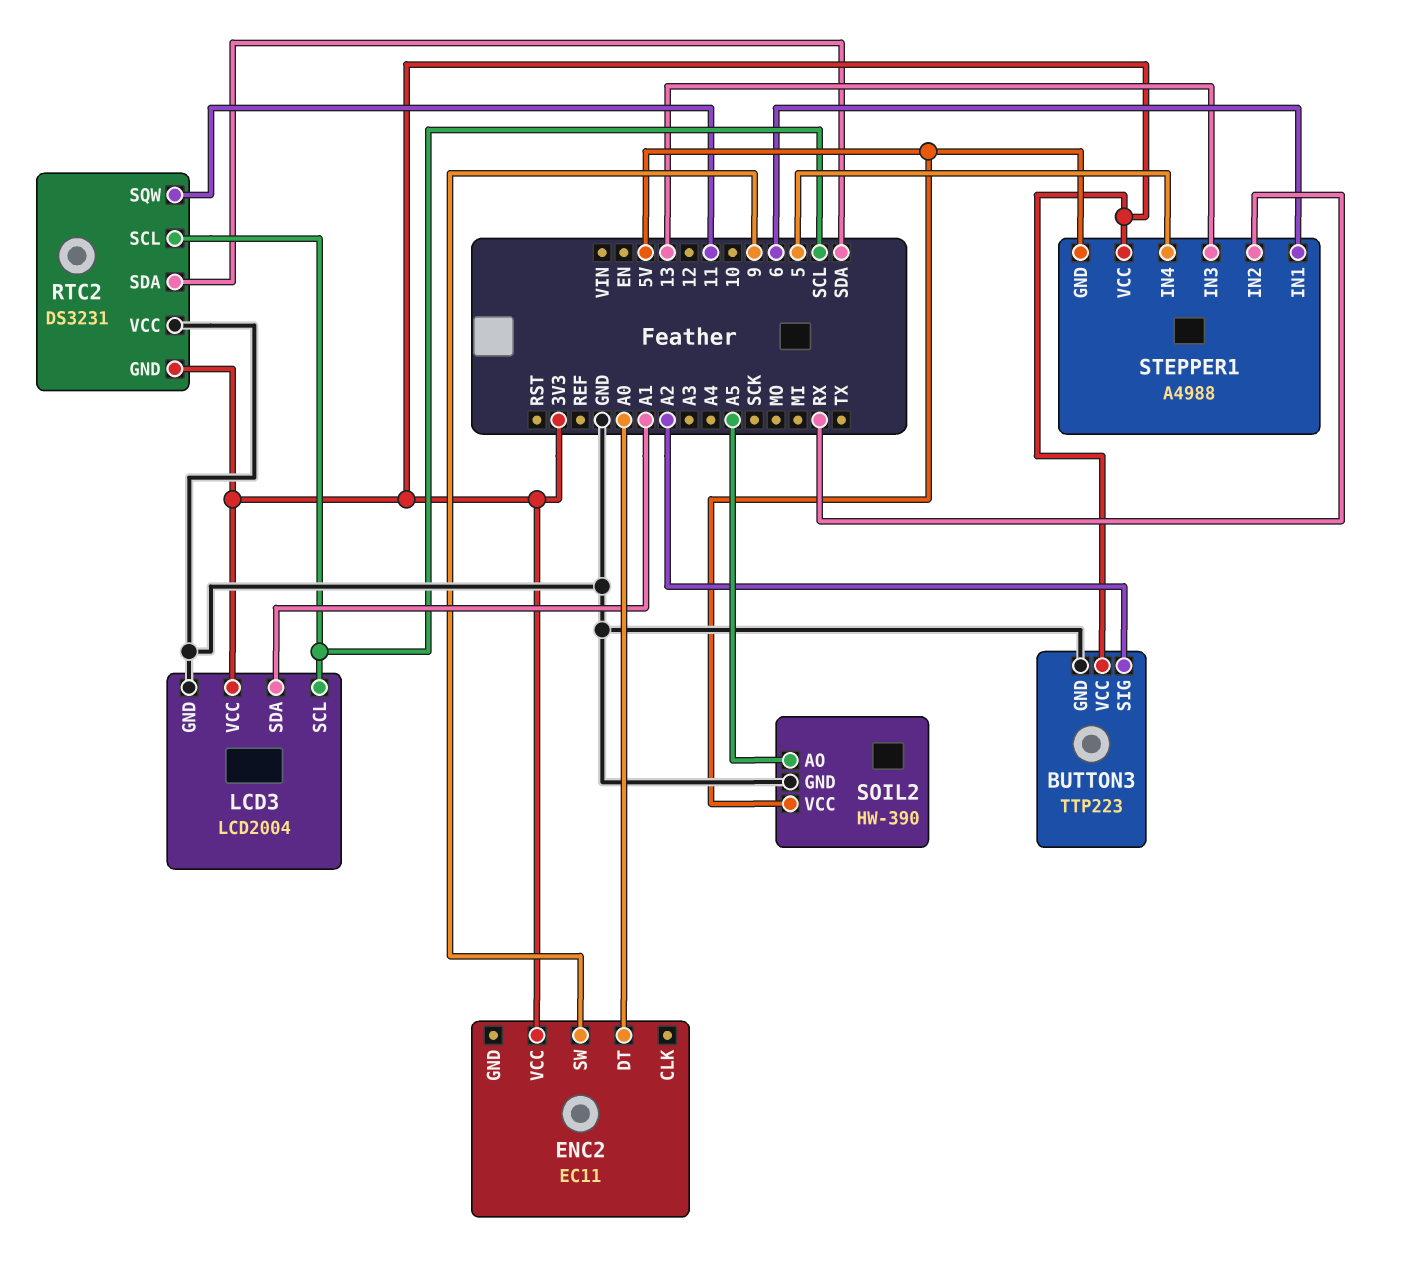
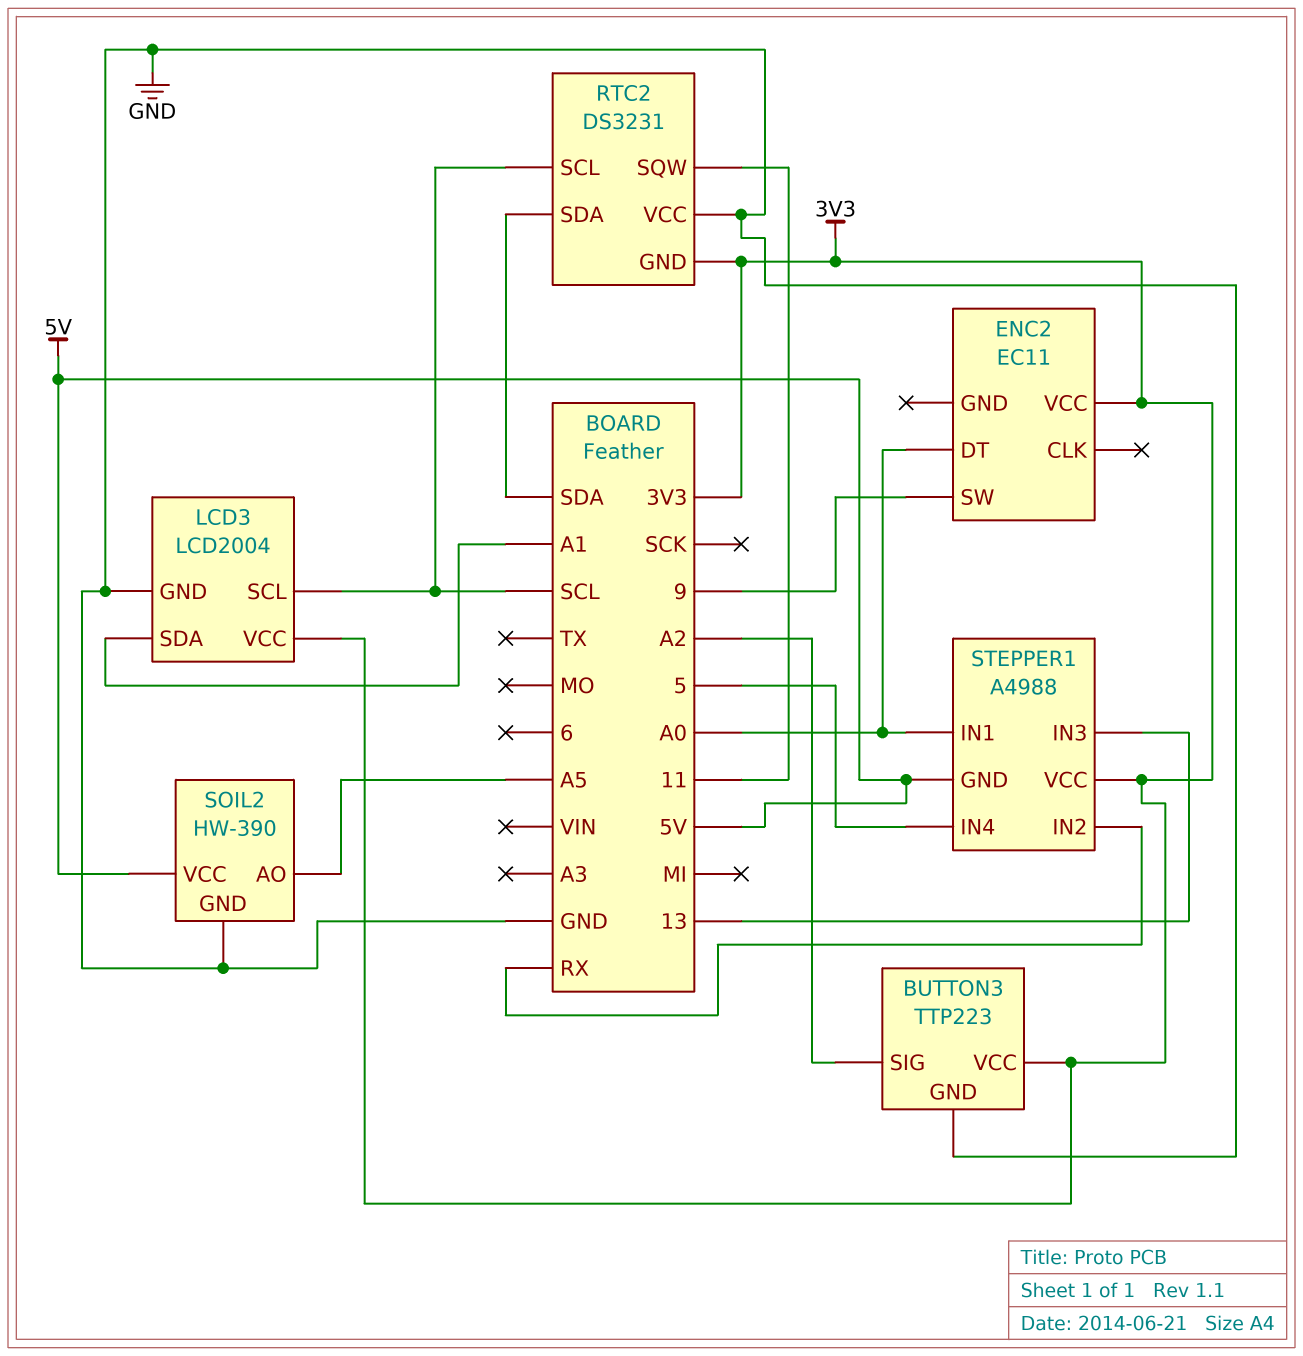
STEPPER1 pin IN1: 6 -> A0

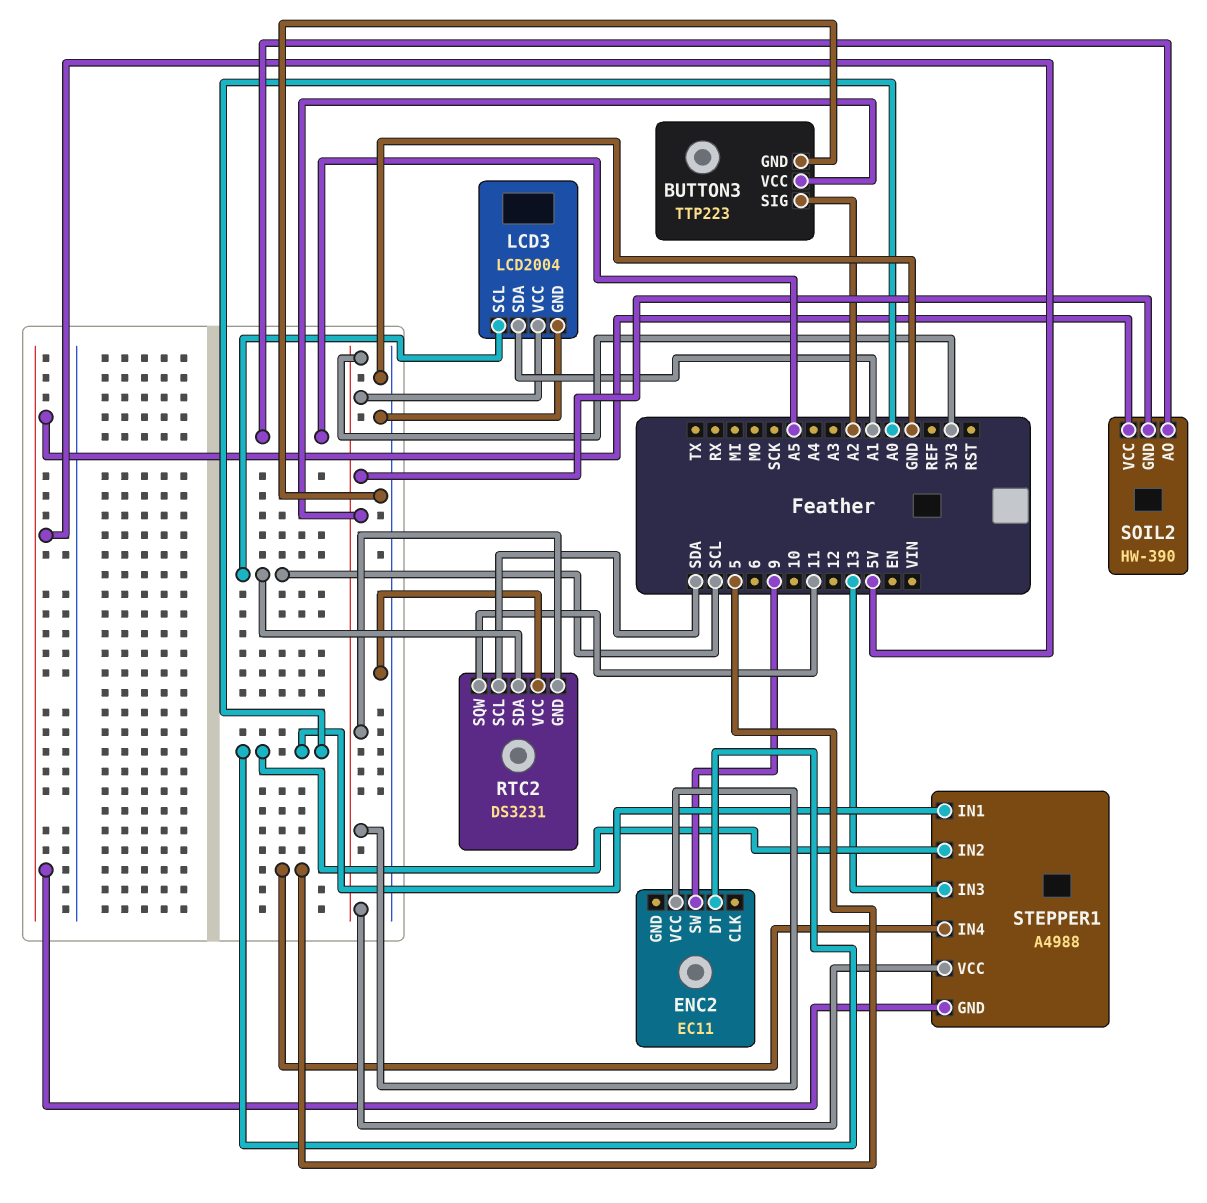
RTC2 pin SCL: SCL -> SDA
RTC2 pin SDA: SDA -> SCL
SOIL2 pin GND: GND -> 3V3
STEPPER1 pin IN2: RX -> A0

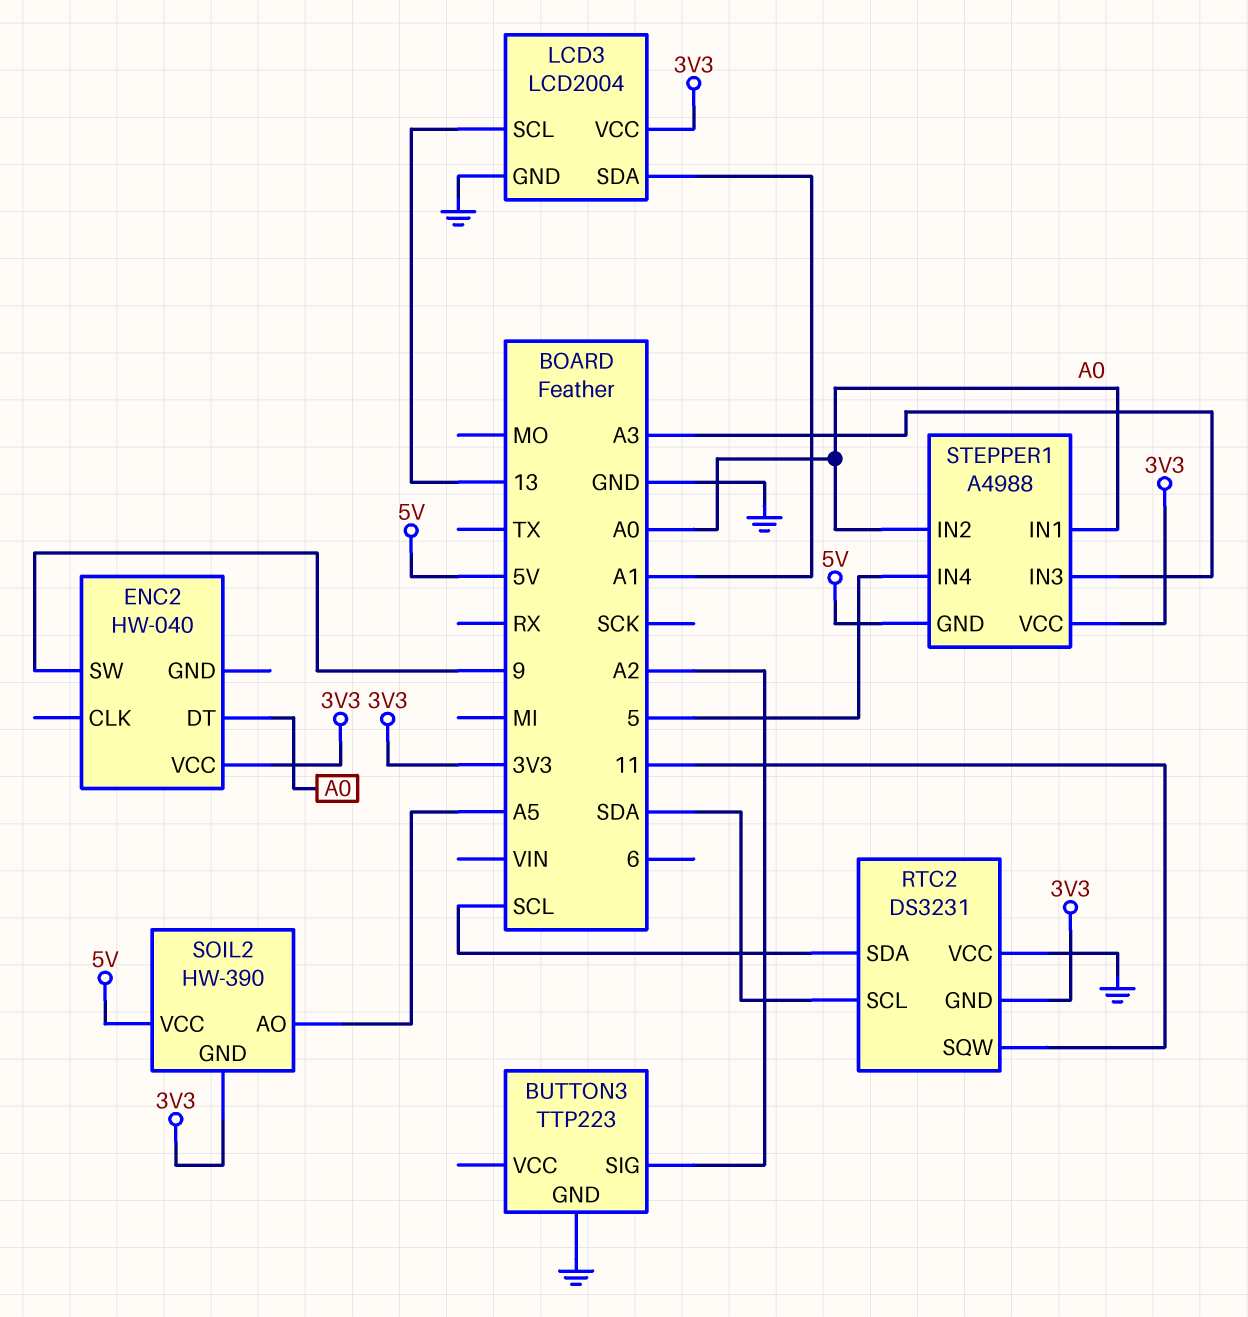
BUTTON3 pin VCC: 3V3 -> none
ENC2: EC11 -> HW-040
LCD3 pin SCL: SCL -> 13
STEPPER1 pin IN3: 13 -> A3

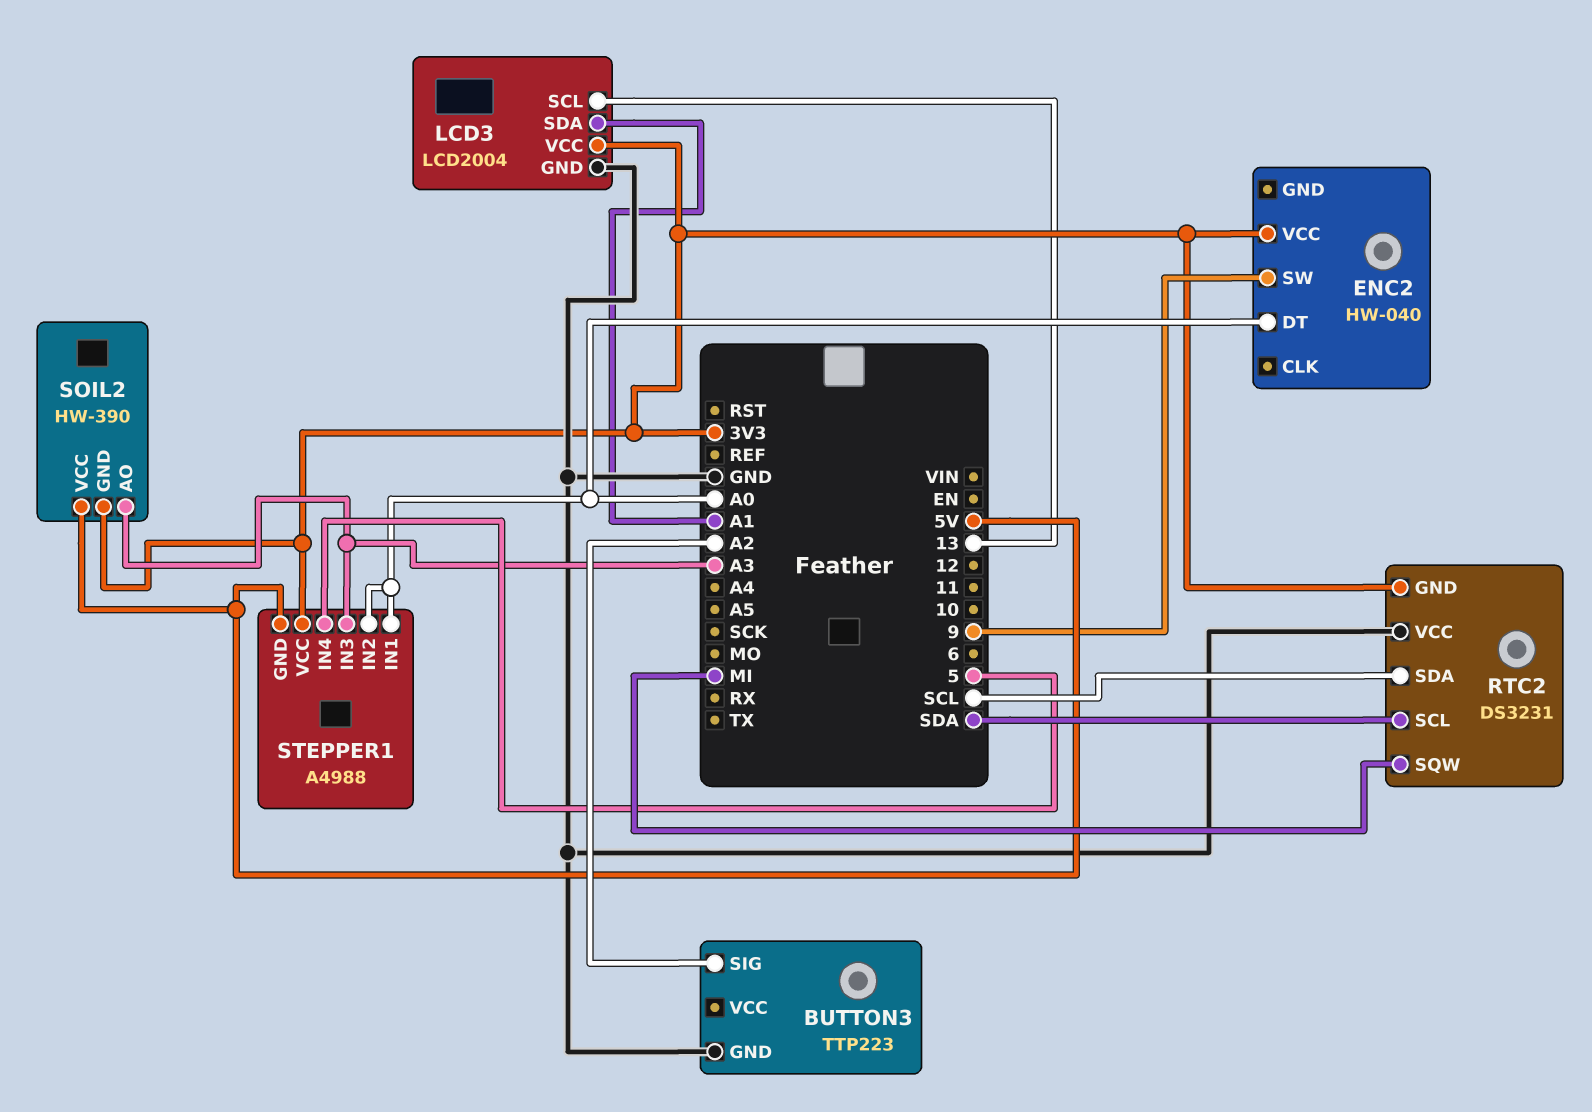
RTC2 pin SQW: 11 -> MI
SOIL2 pin AO: A5 -> A3

